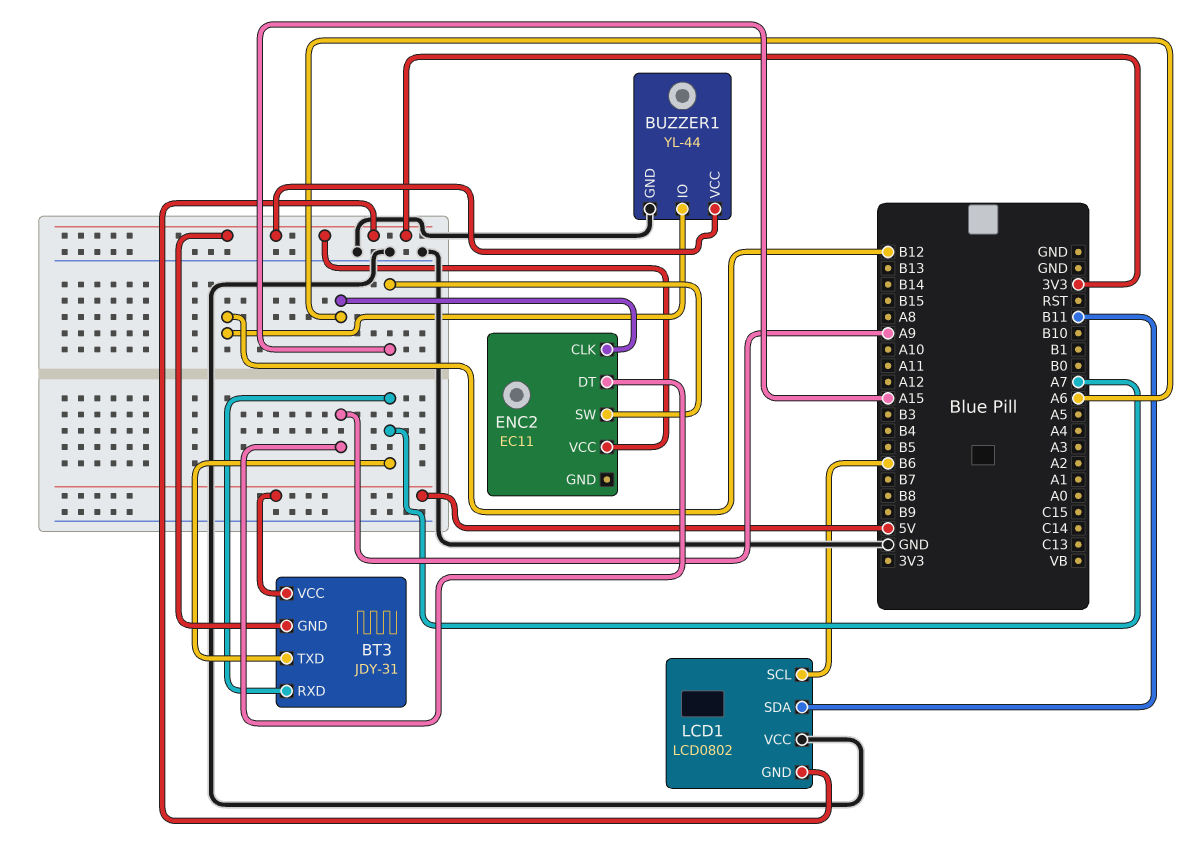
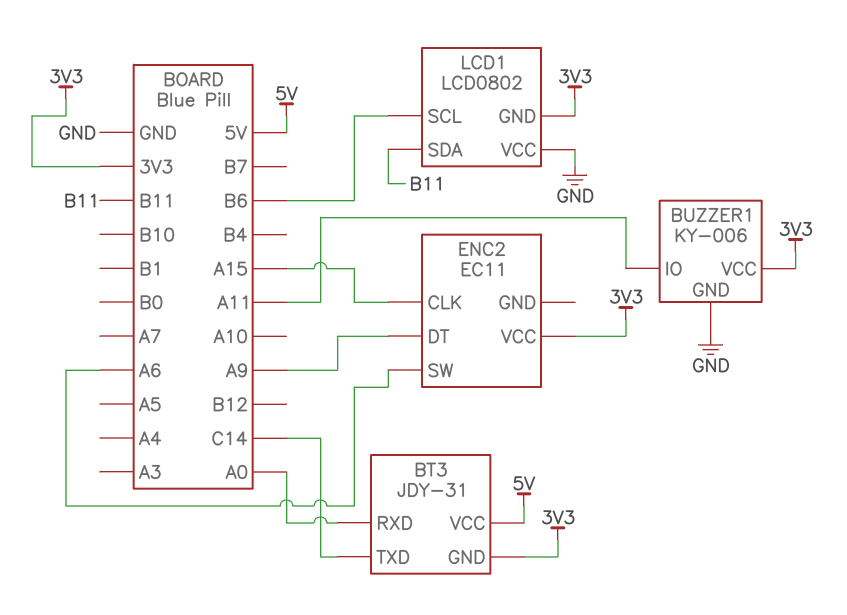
BT3 pin RXD: A7 -> A0
BT3 pin TXD: A7 -> C14
BUZZER1: YL-44 -> KY-006
BUZZER1 pin IO: B12 -> A11
ENC2 pin CLK: A6 -> A15
ENC2 pin SW: A15 -> A6

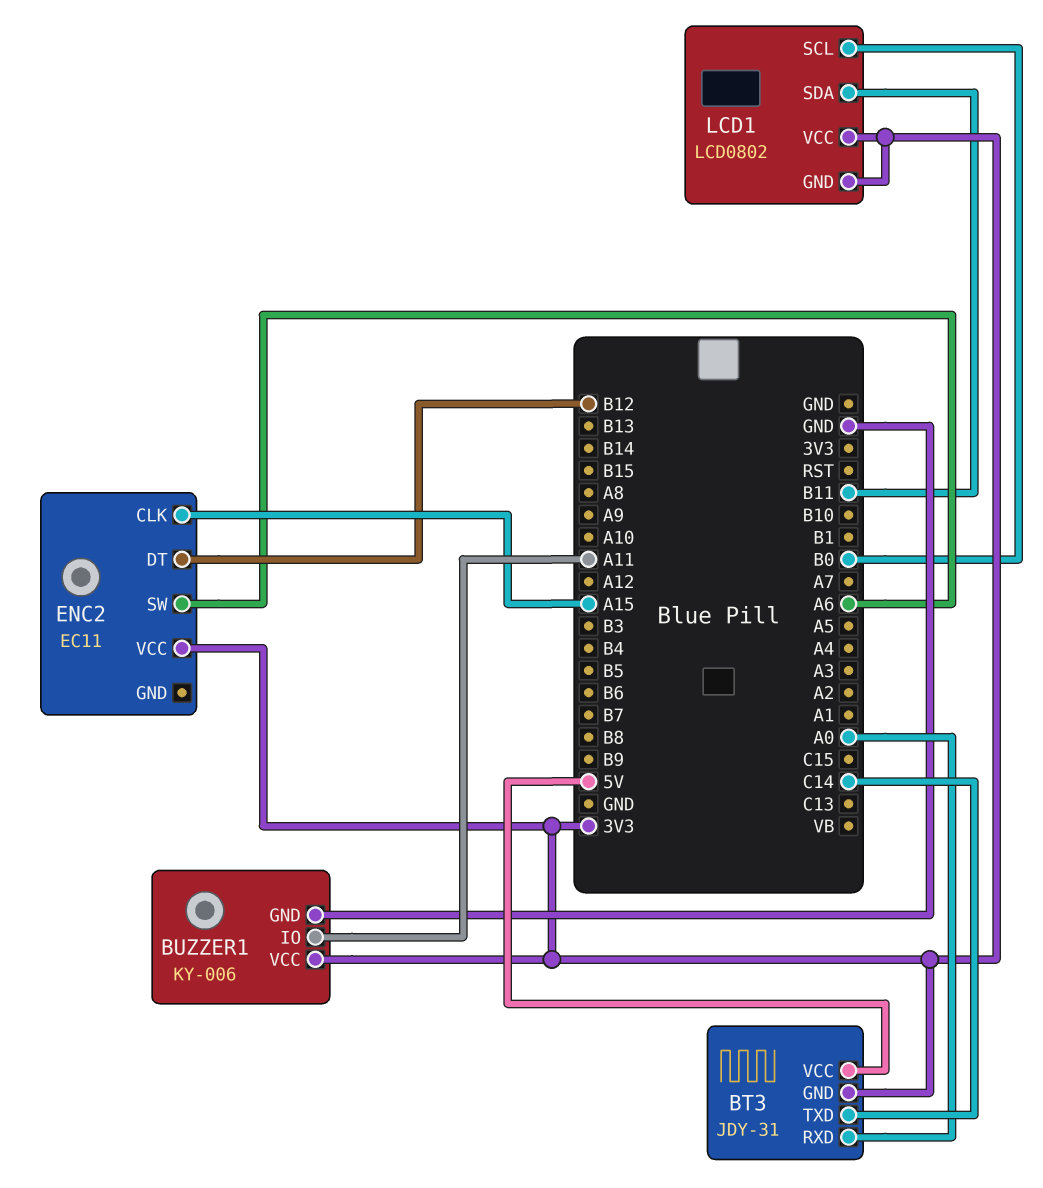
ENC2 pin DT: A9 -> B12
LCD1 pin SCL: B6 -> B0
LCD1 pin VCC: GND -> 3V3

